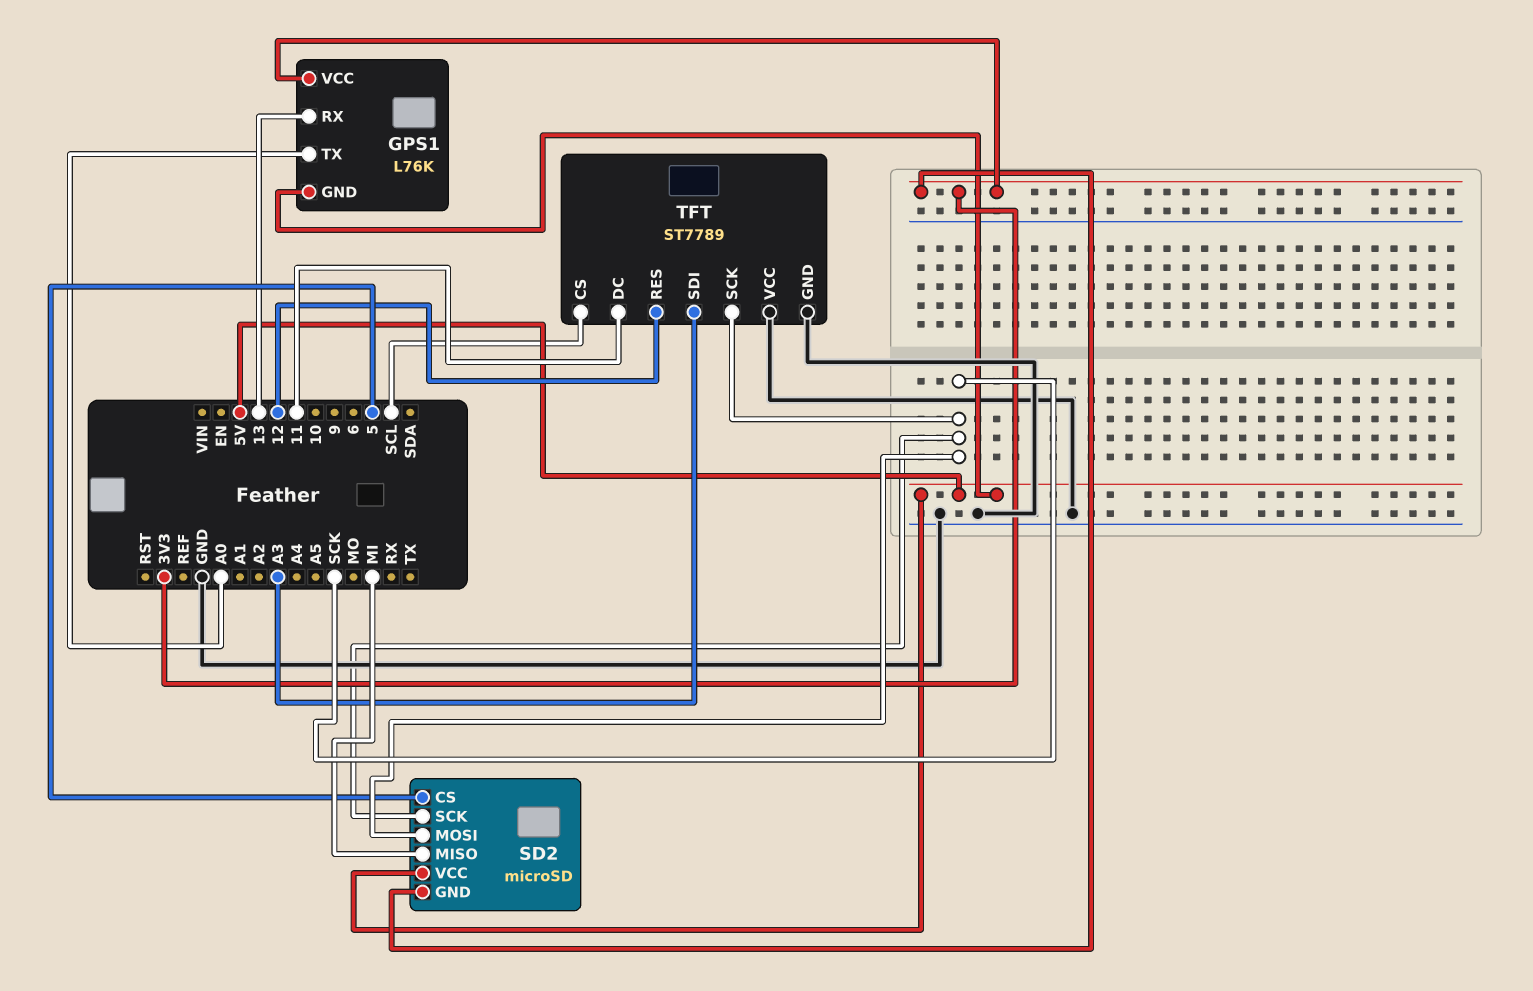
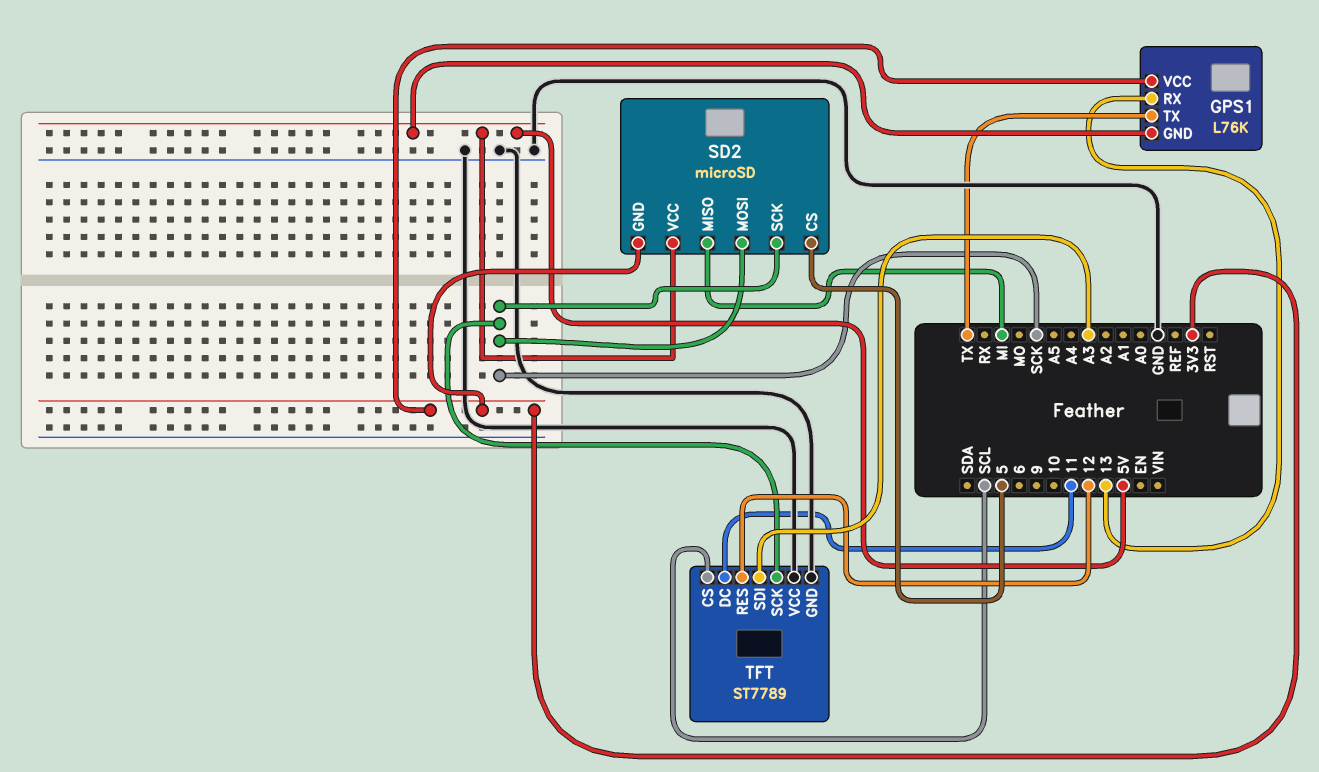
GPS1 pin TX: A0 -> TX

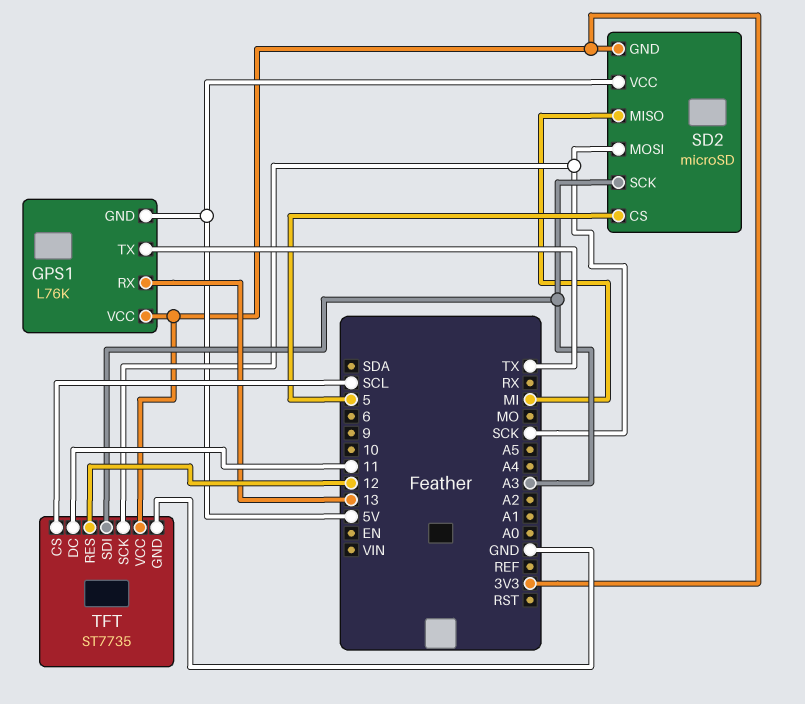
SD2 pin SCK: SCK -> A3
TFT: ST7789 -> ST7735
TFT pin VCC: GND -> 3V3

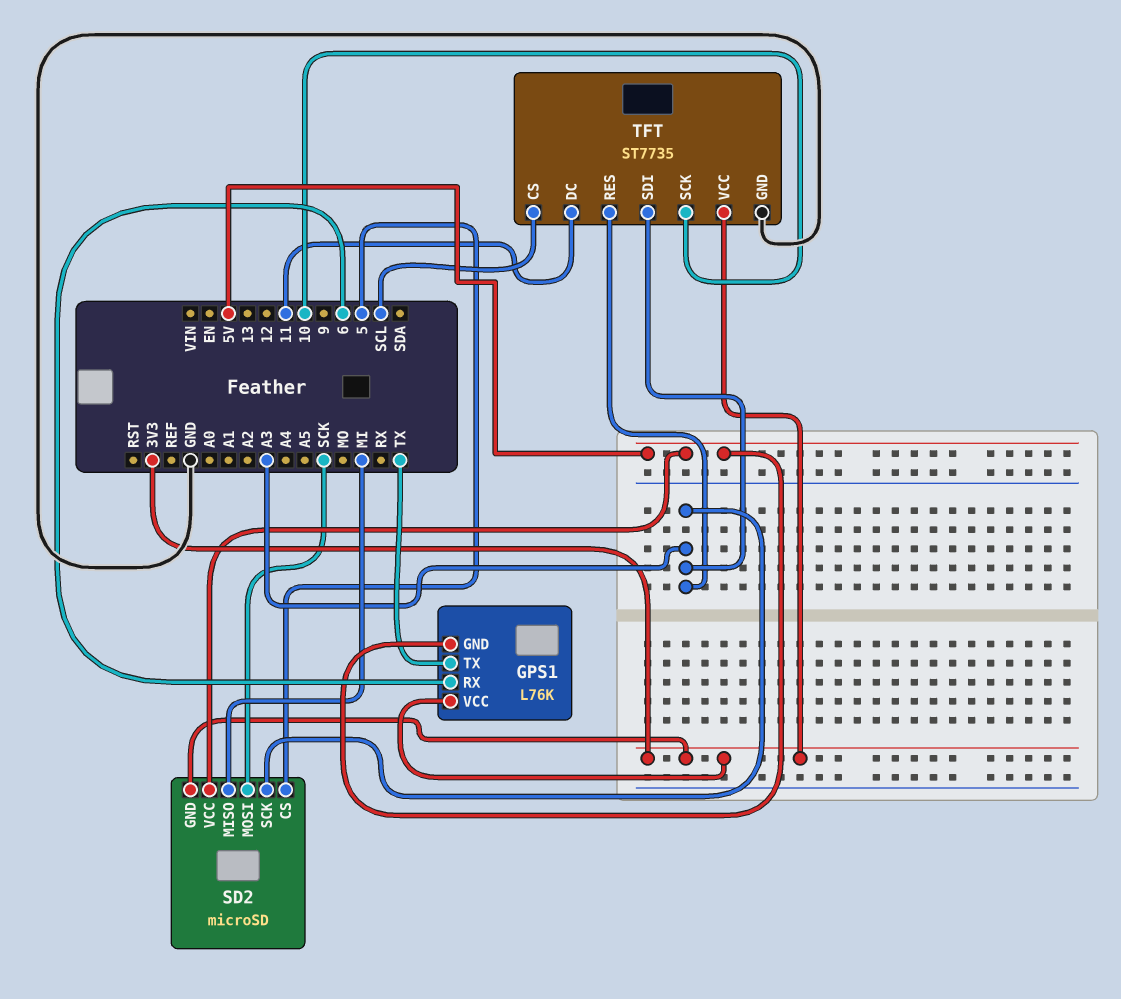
GPS1 pin RX: 13 -> 6
TFT pin RES: 12 -> A3
TFT pin SCK: SCK -> 10

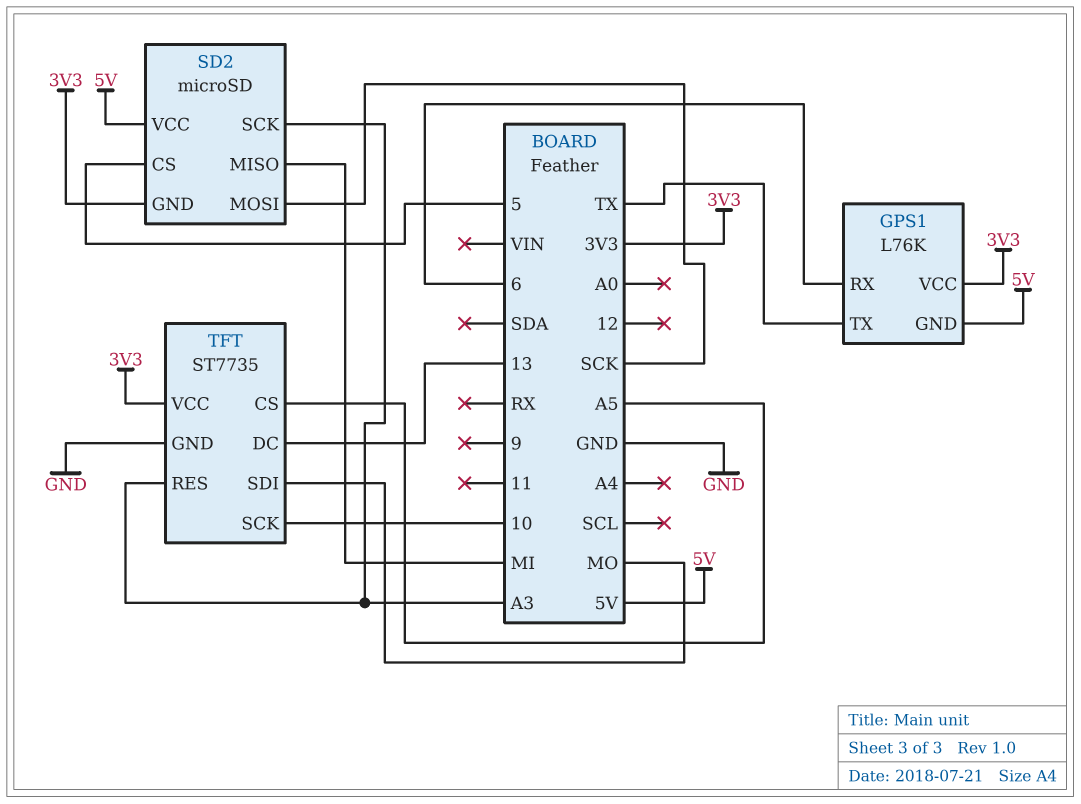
TFT pin CS: SCL -> A5
TFT pin DC: 11 -> 13
TFT pin SDI: A3 -> MO

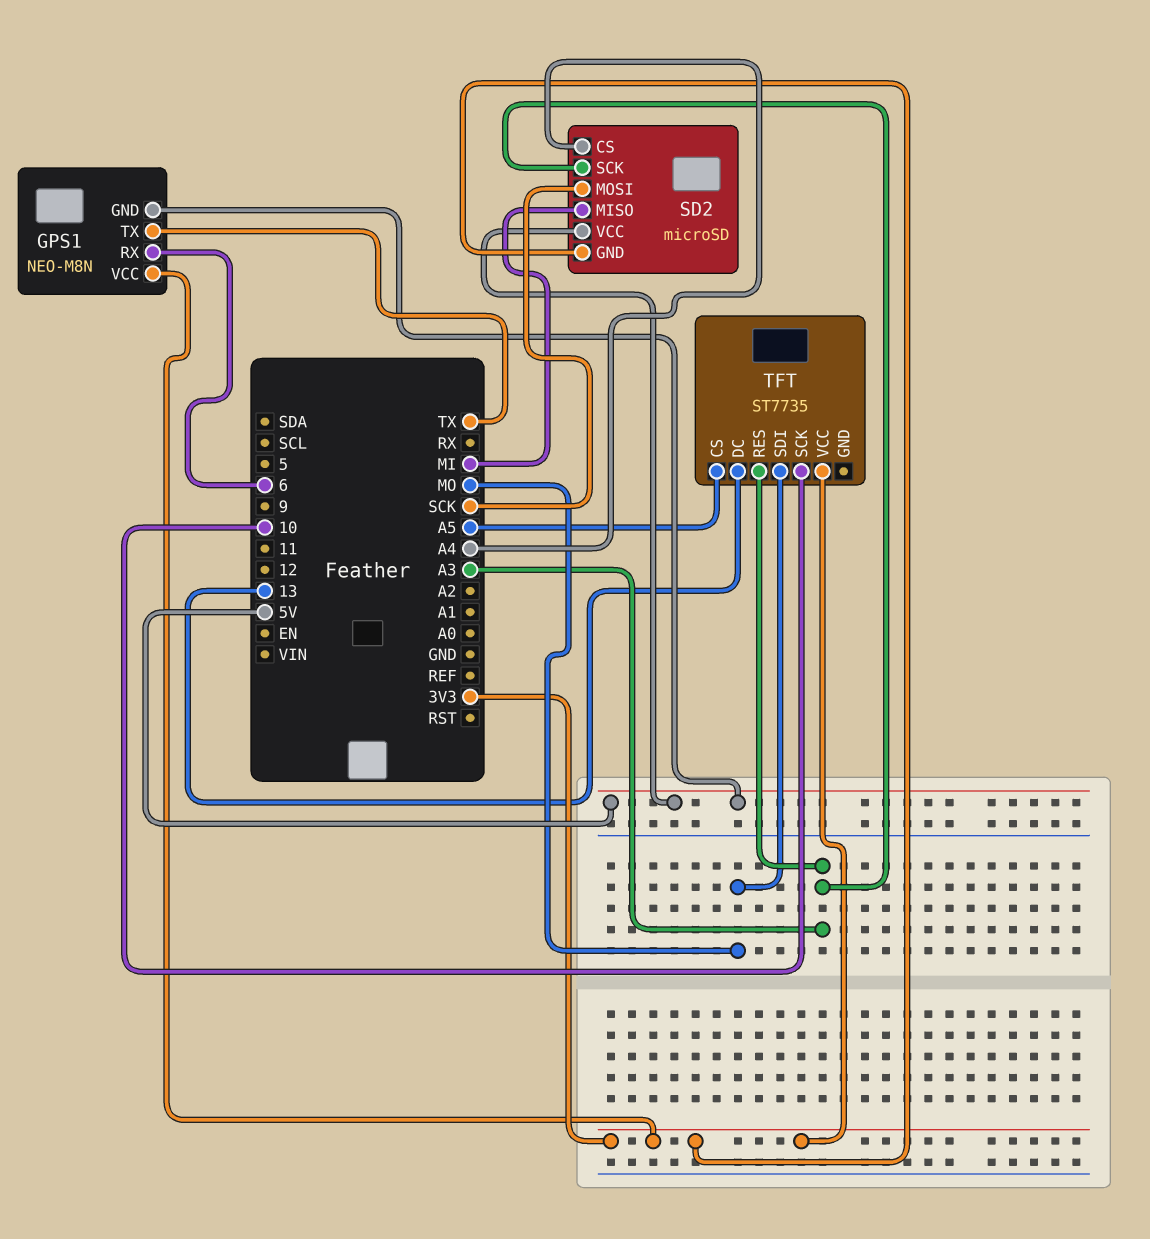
GPS1: L76K -> NEO-M8N
SD2 pin CS: 5 -> A4
TFT pin GND: GND -> none

